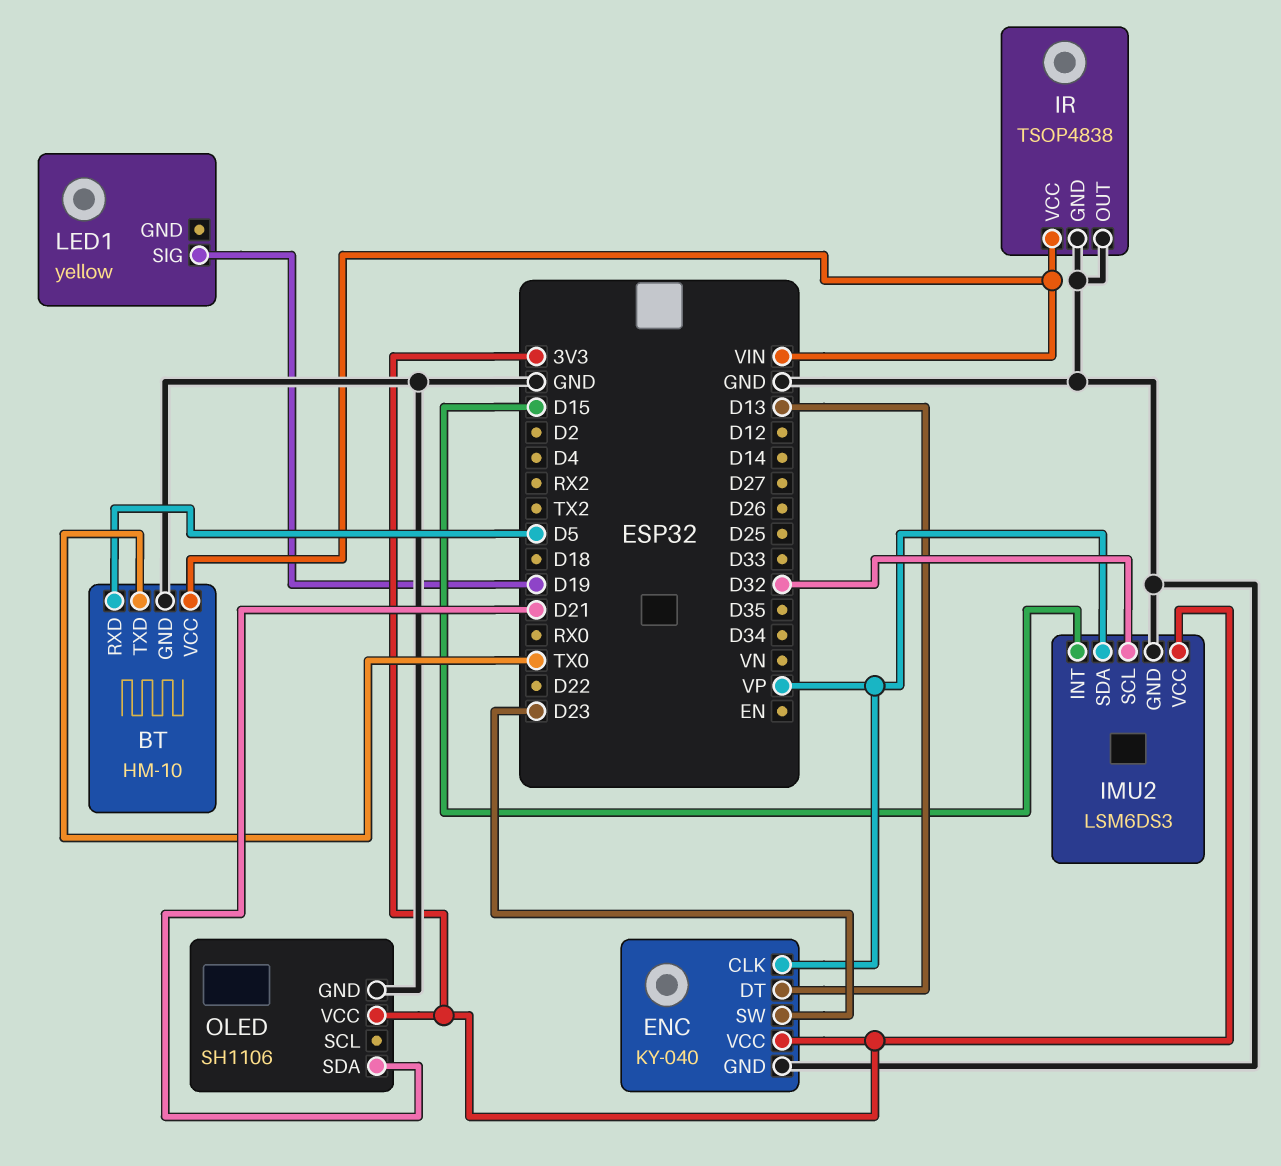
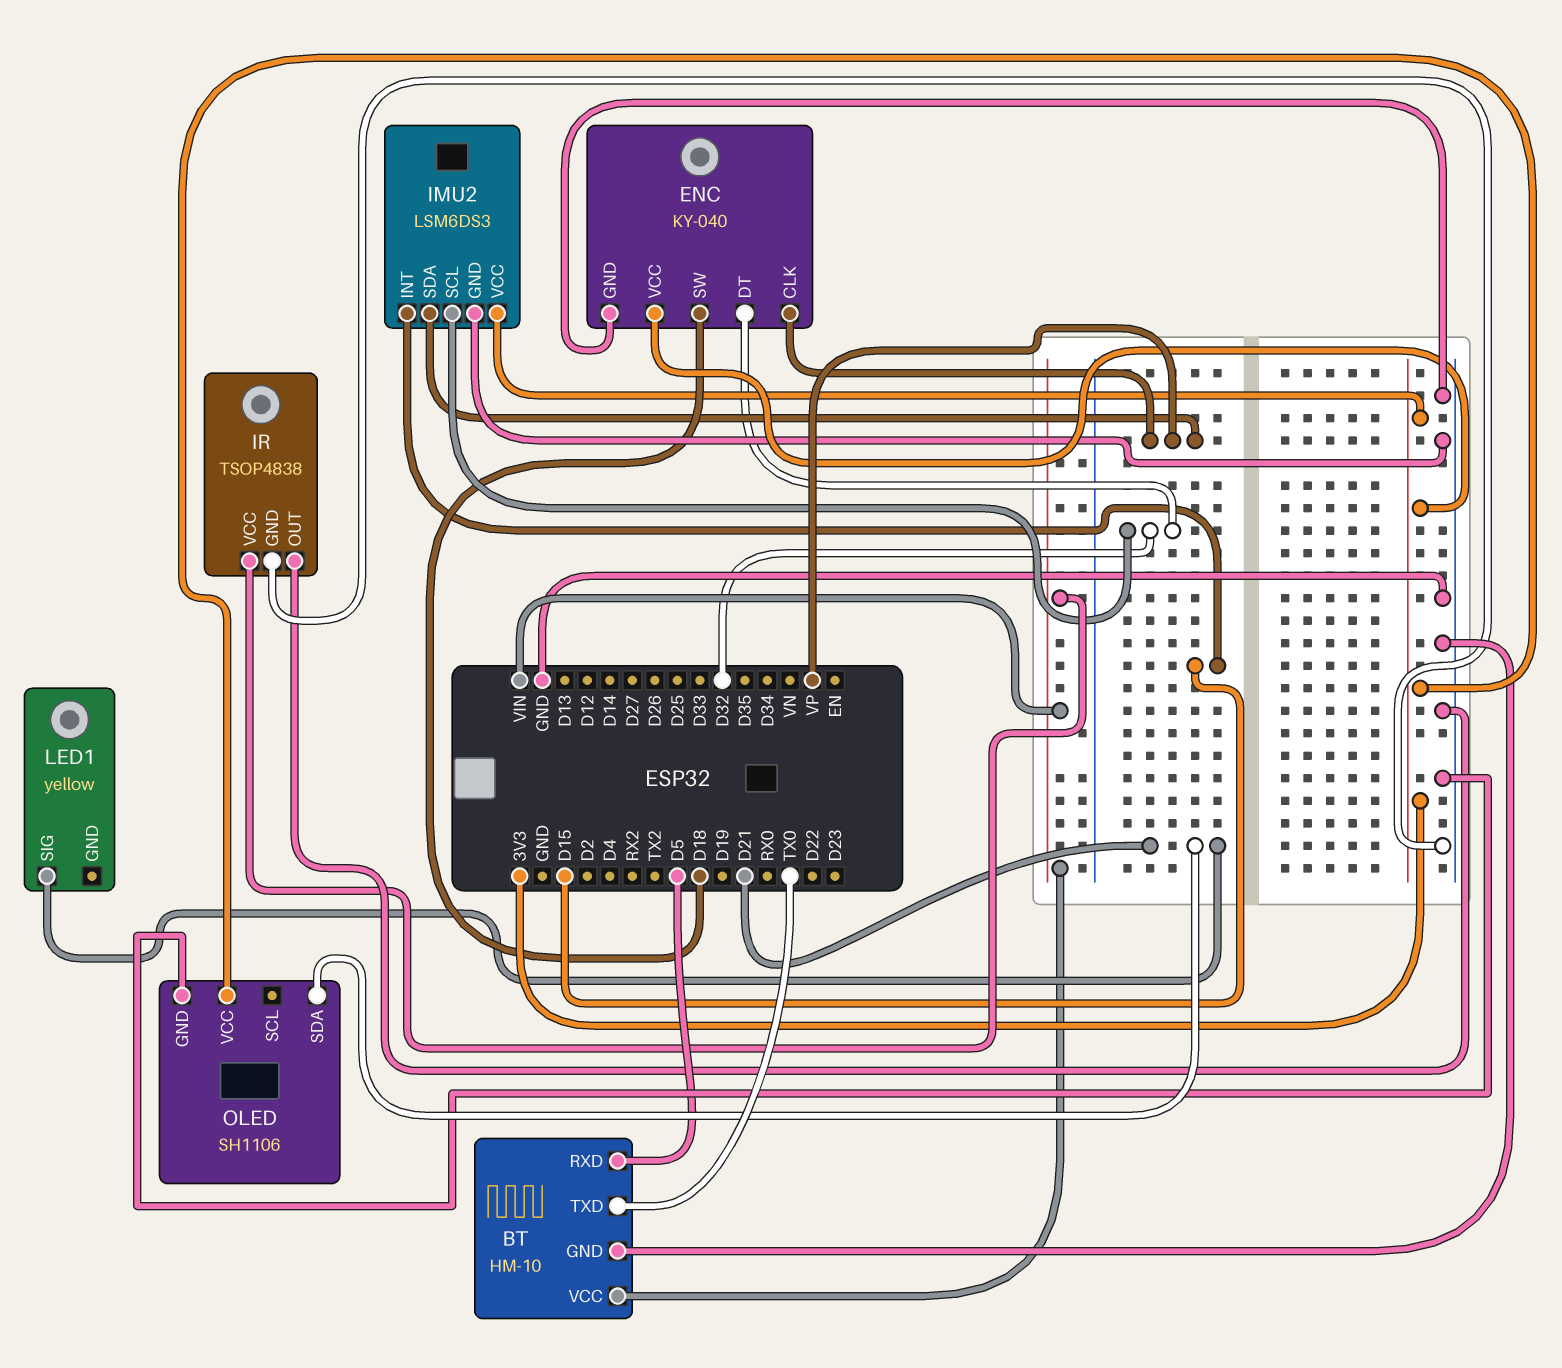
ENC pin DT: D13 -> D32
ENC pin SW: D23 -> D18
LED1 pin SIG: D19 -> D21

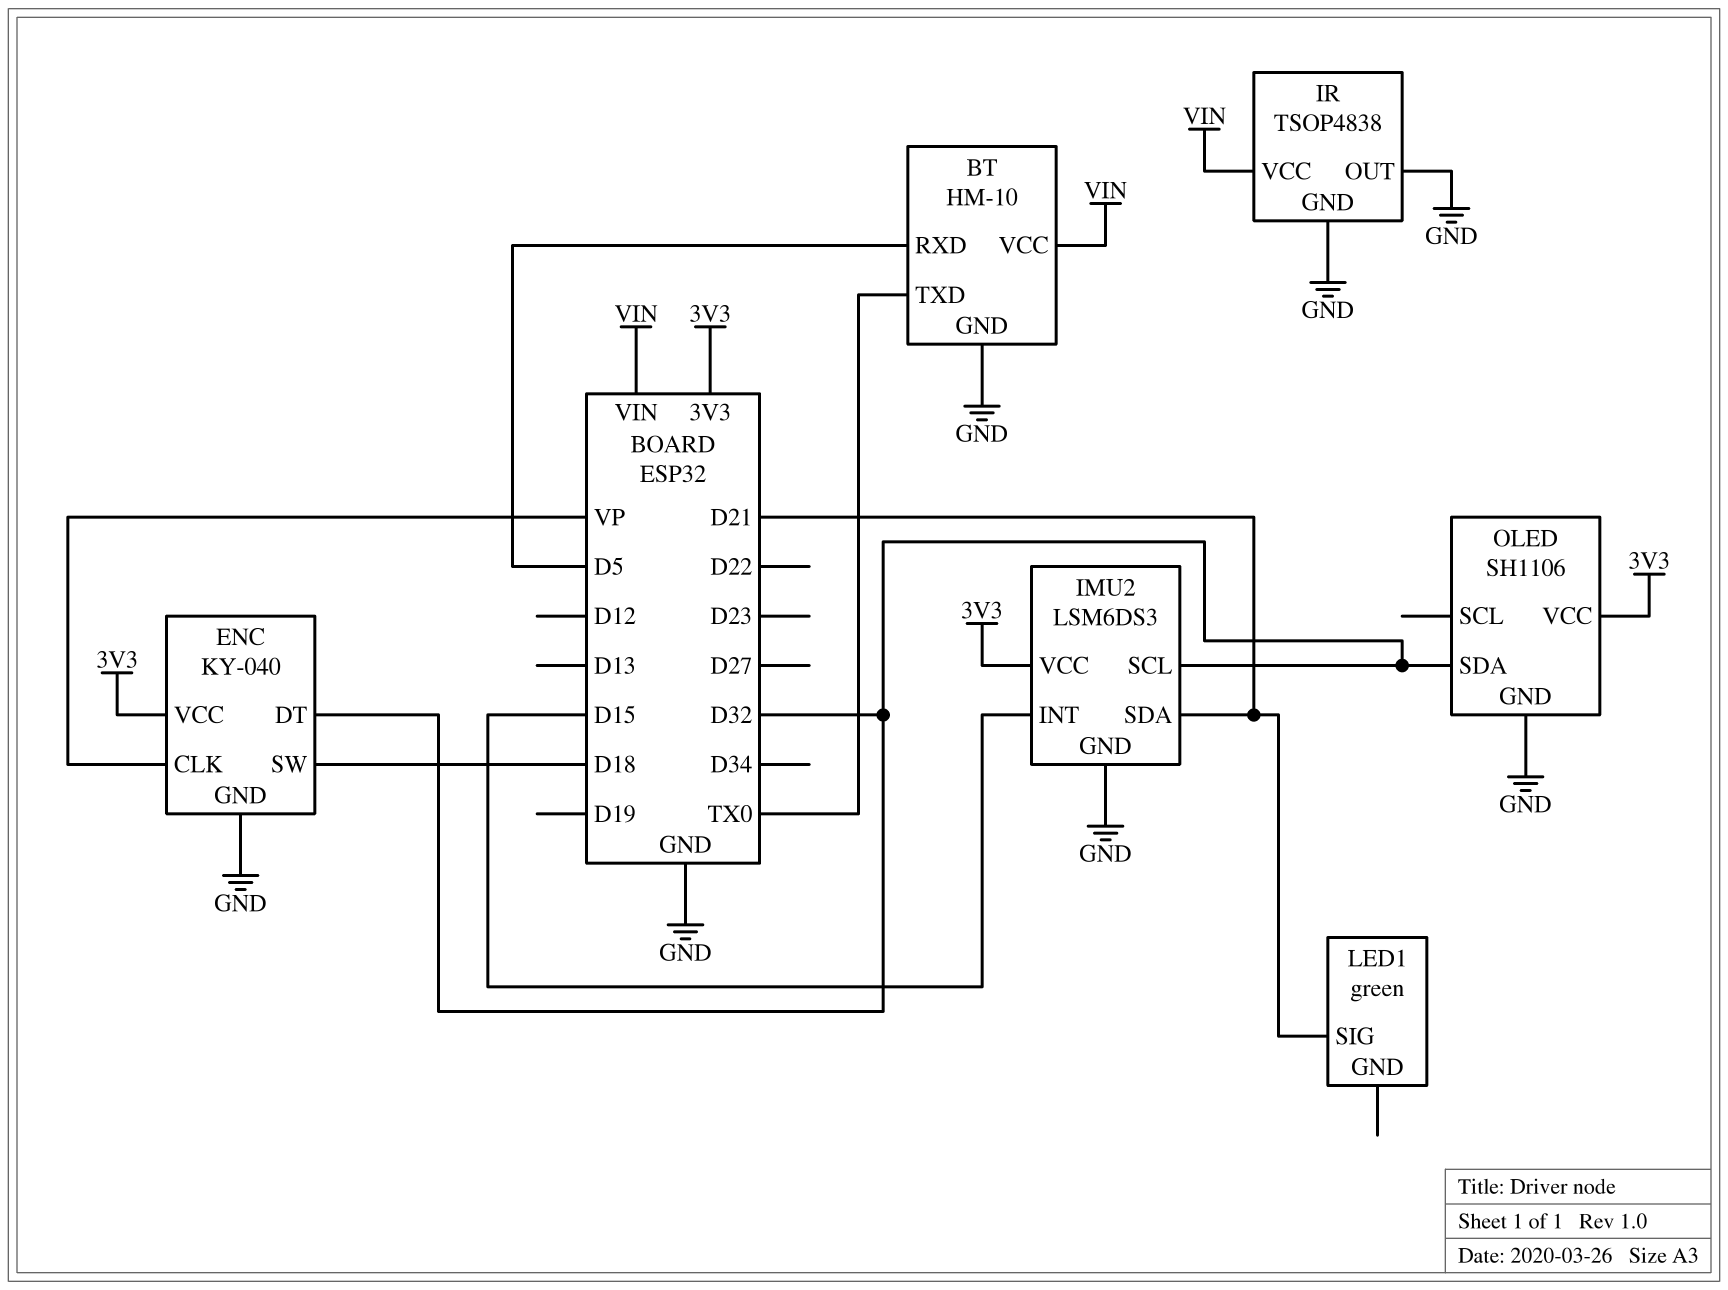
IMU2 pin SDA: VP -> D21
LED1: yellow -> green
OLED pin SDA: D21 -> D32

